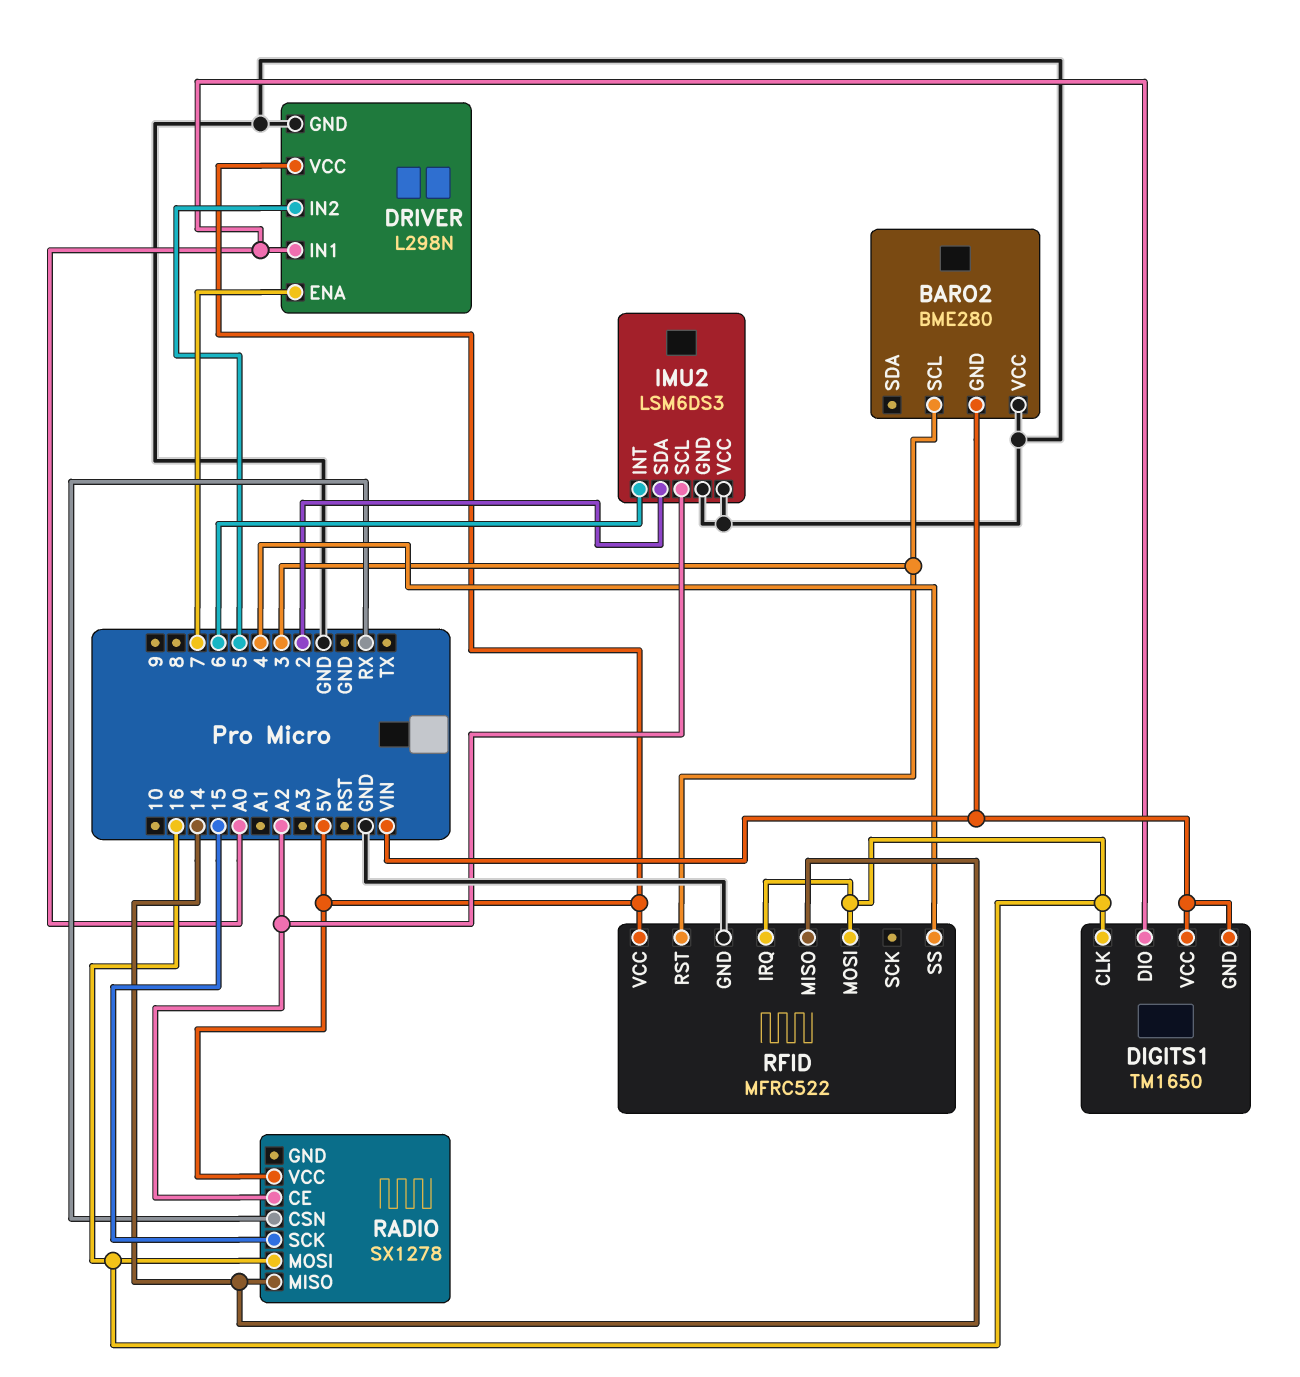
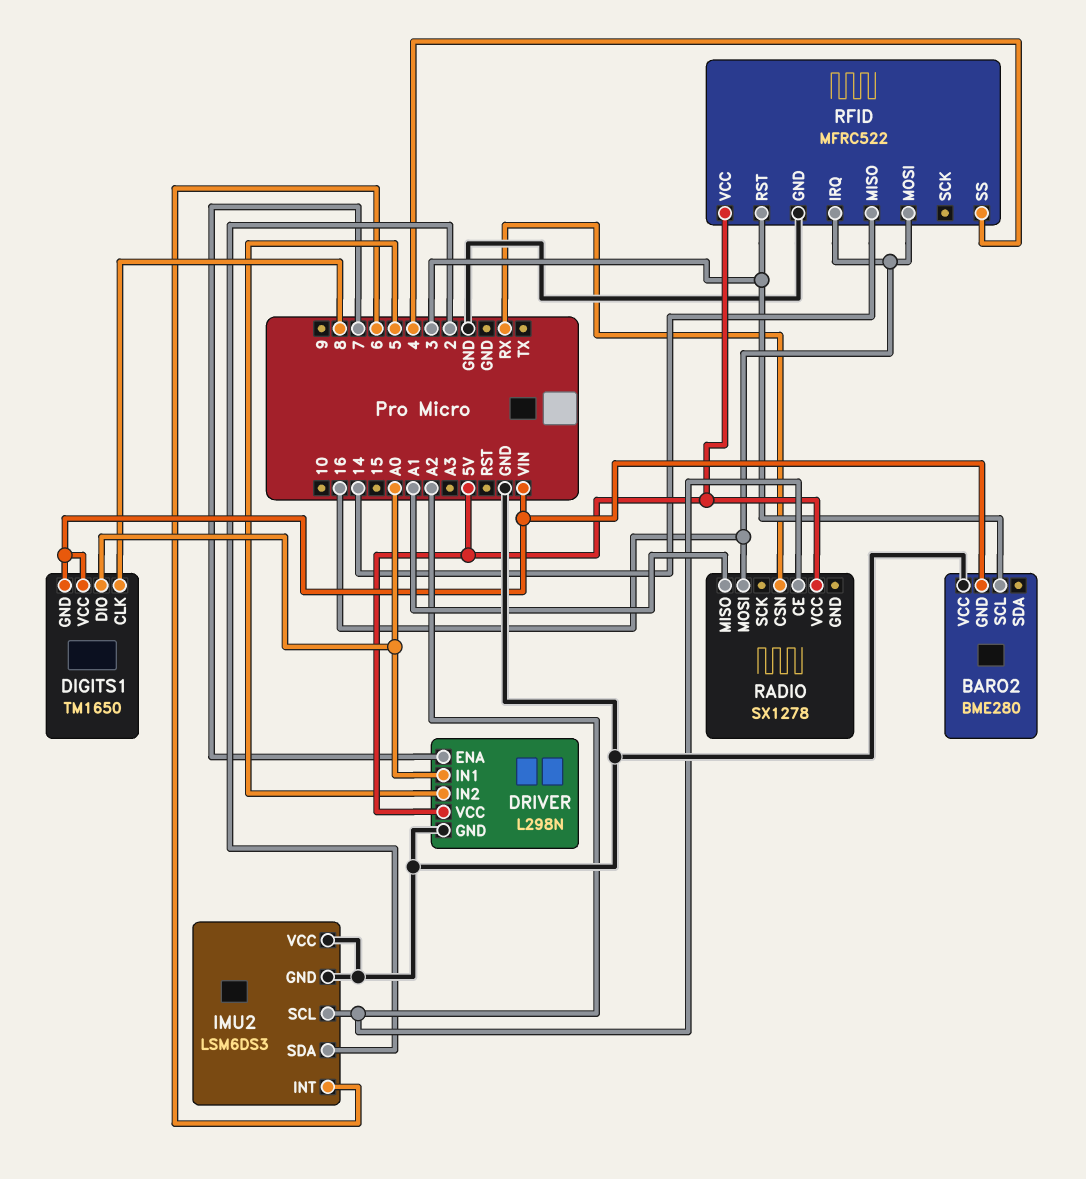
DIGITS1 pin CLK: 16 -> 8
RADIO pin MISO: 14 -> A1
RADIO pin SCK: 15 -> none

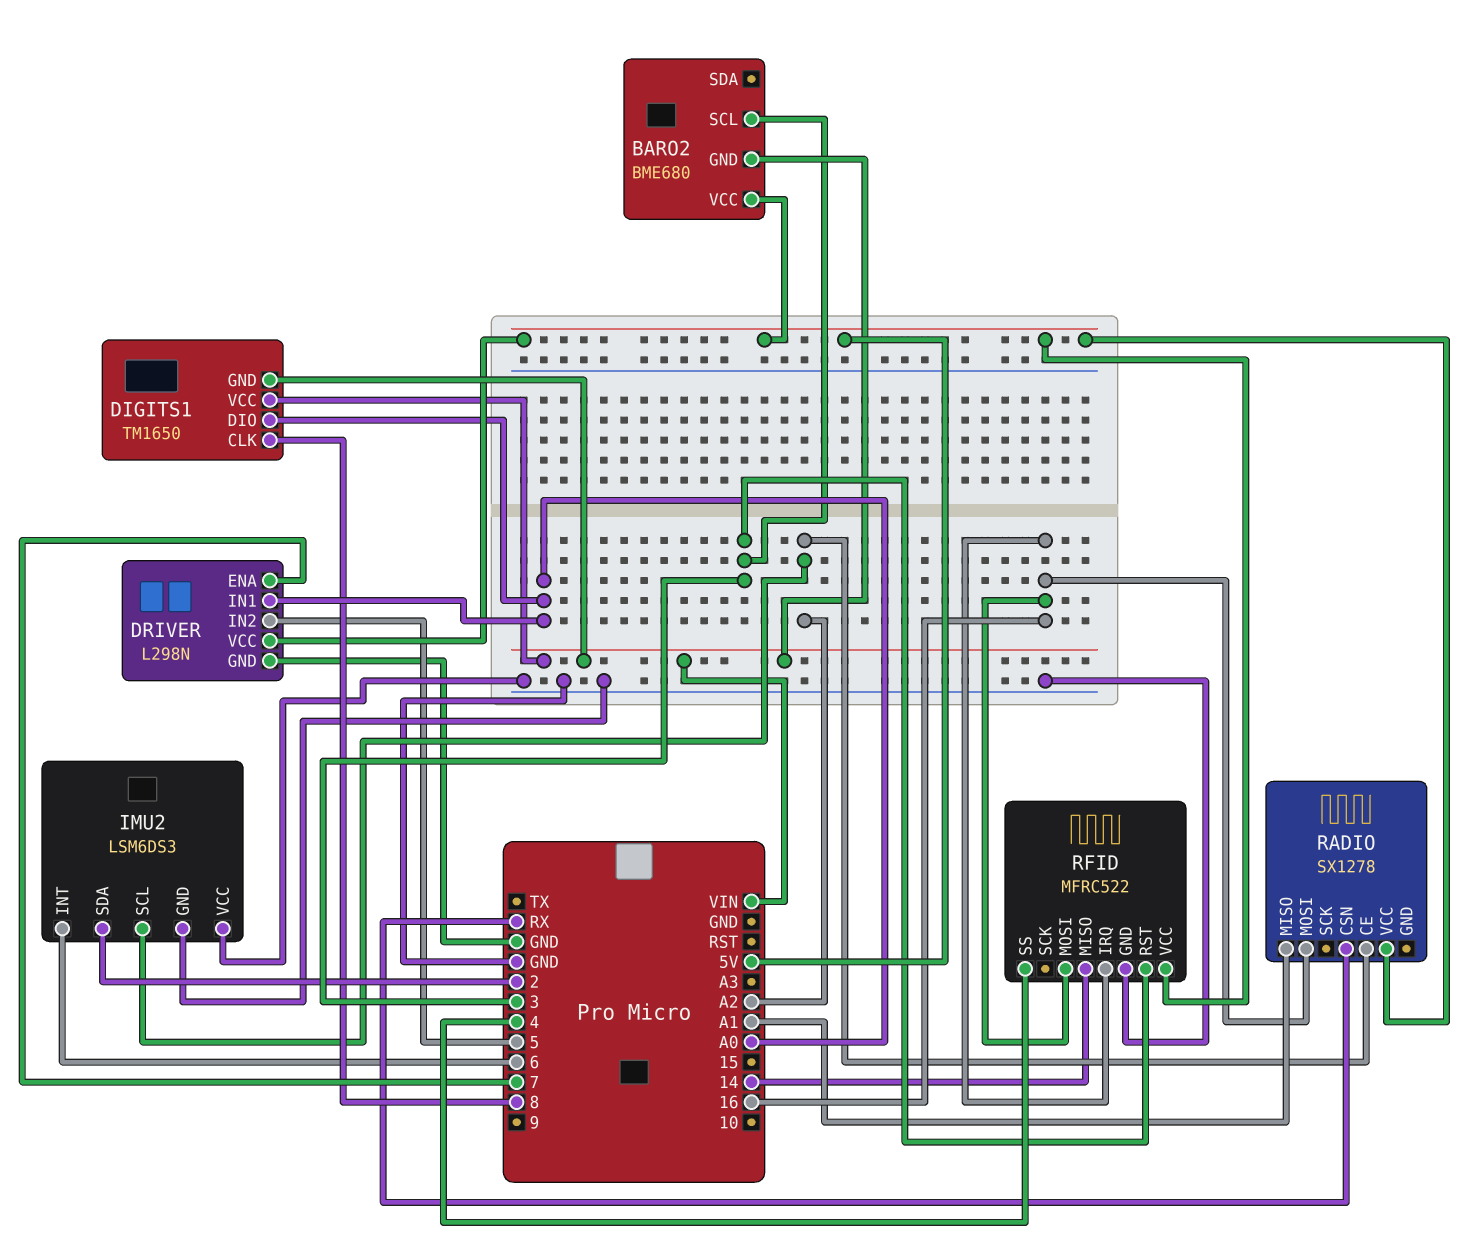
BARO2: BME280 -> BME680
BARO2 pin VCC: GND -> 5V

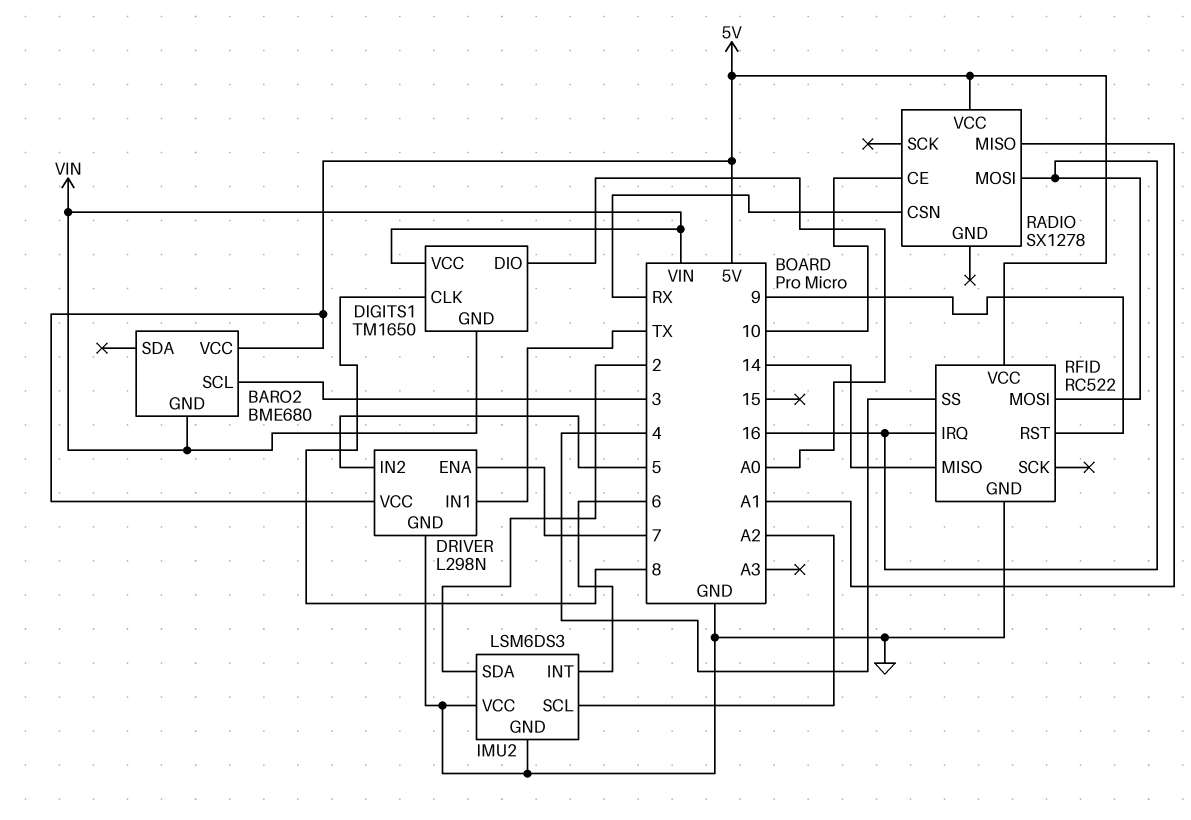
DRIVER pin IN1: A0 -> TX
RADIO pin CE: A2 -> 10
RFID: MFRC522 -> RC522
RFID pin RST: 3 -> 9

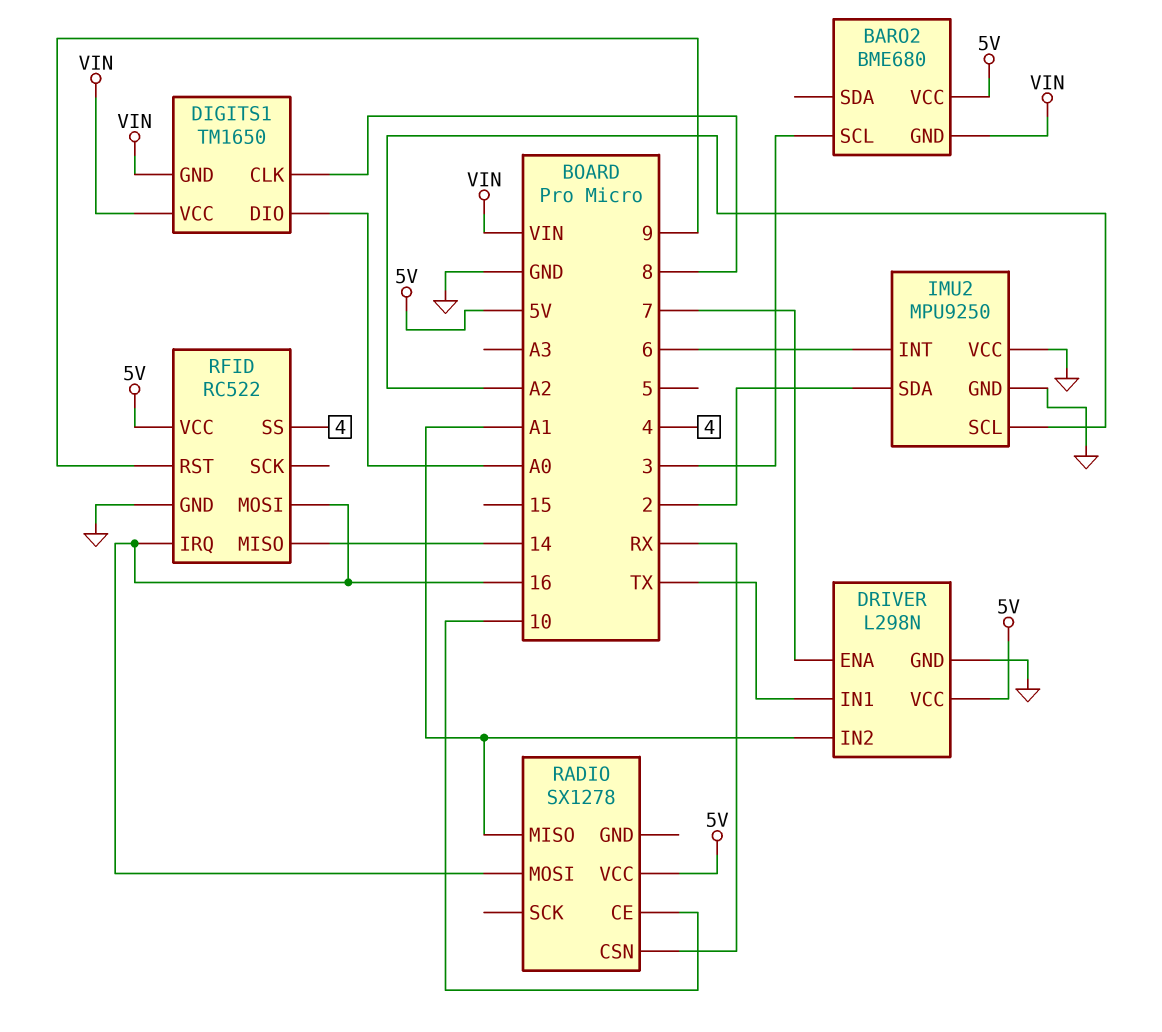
DRIVER pin IN2: 5 -> A1
IMU2: LSM6DS3 -> MPU9250

